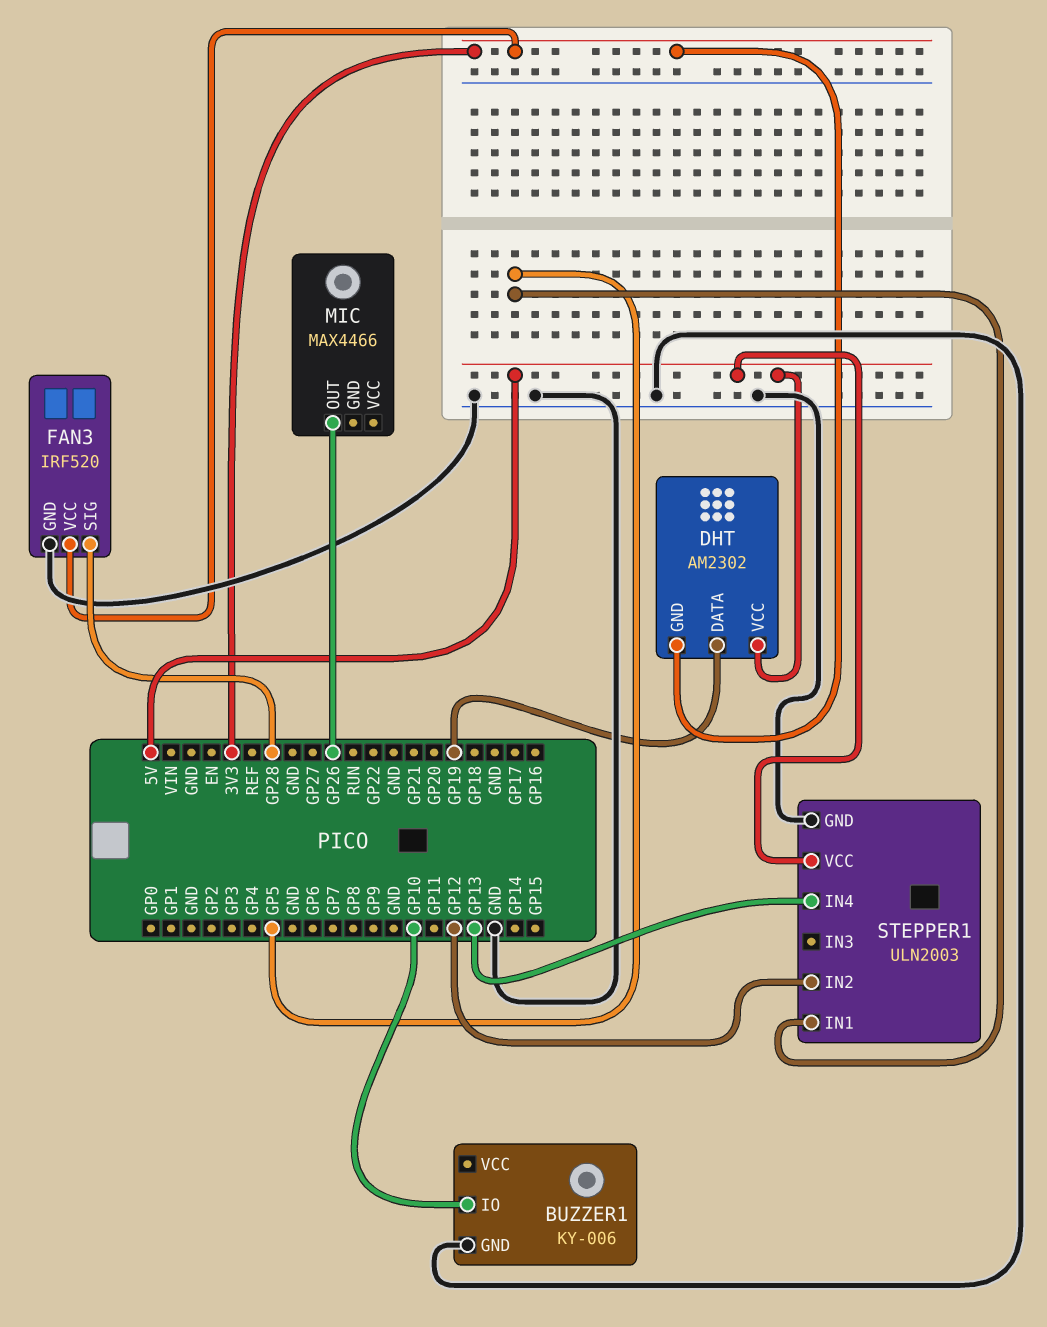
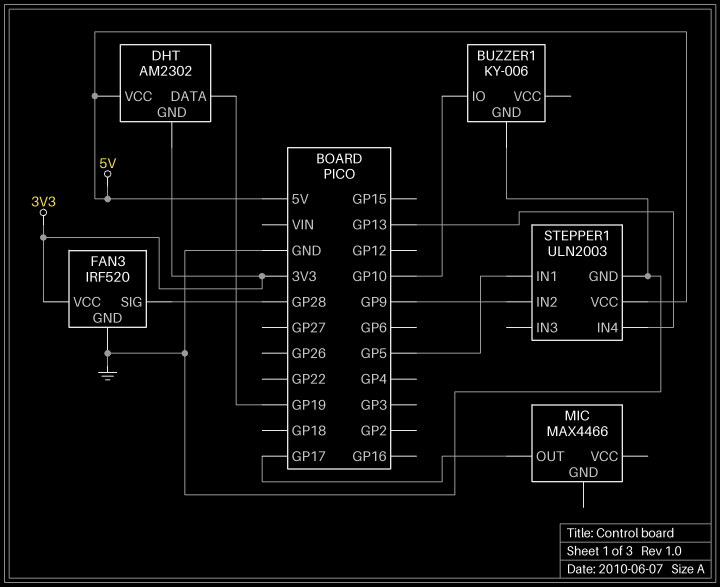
MIC pin OUT: GP26 -> GP17
STEPPER1 pin IN2: GP12 -> GP9

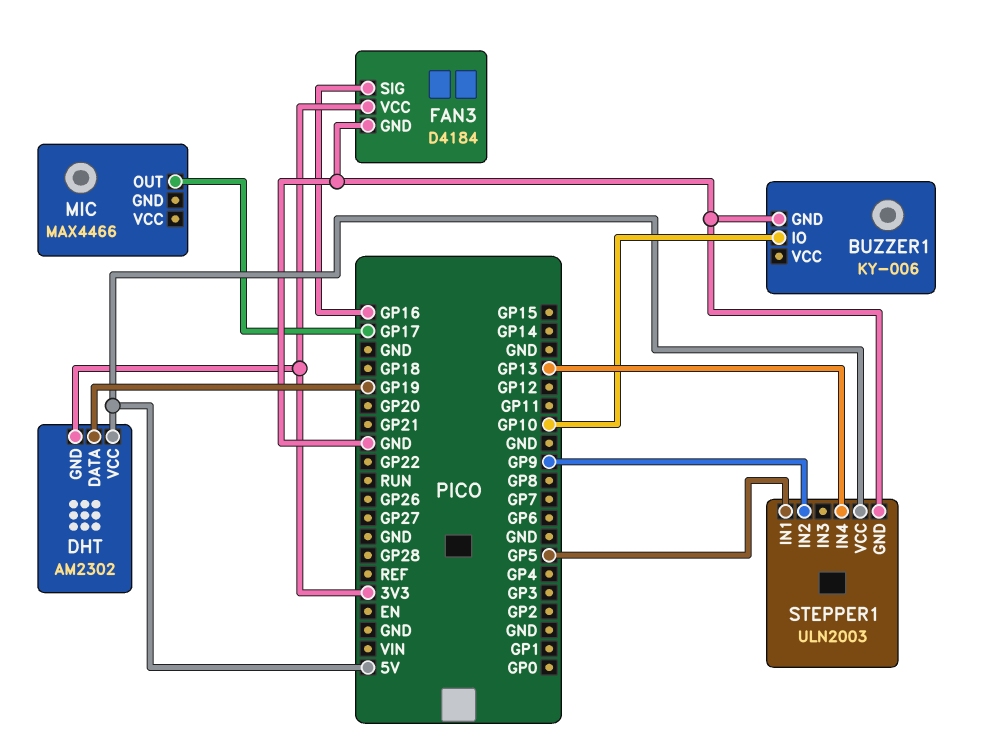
FAN3: IRF520 -> D4184
FAN3 pin SIG: GP28 -> GP16

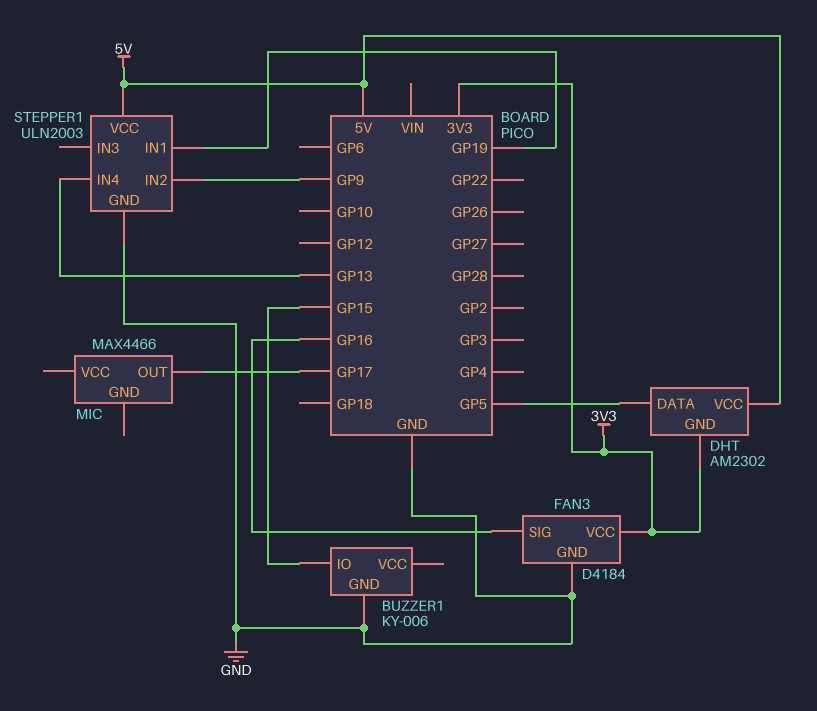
BUZZER1 pin IO: GP10 -> GP15
DHT pin DATA: GP19 -> GP5
STEPPER1 pin IN1: GP5 -> GP19

